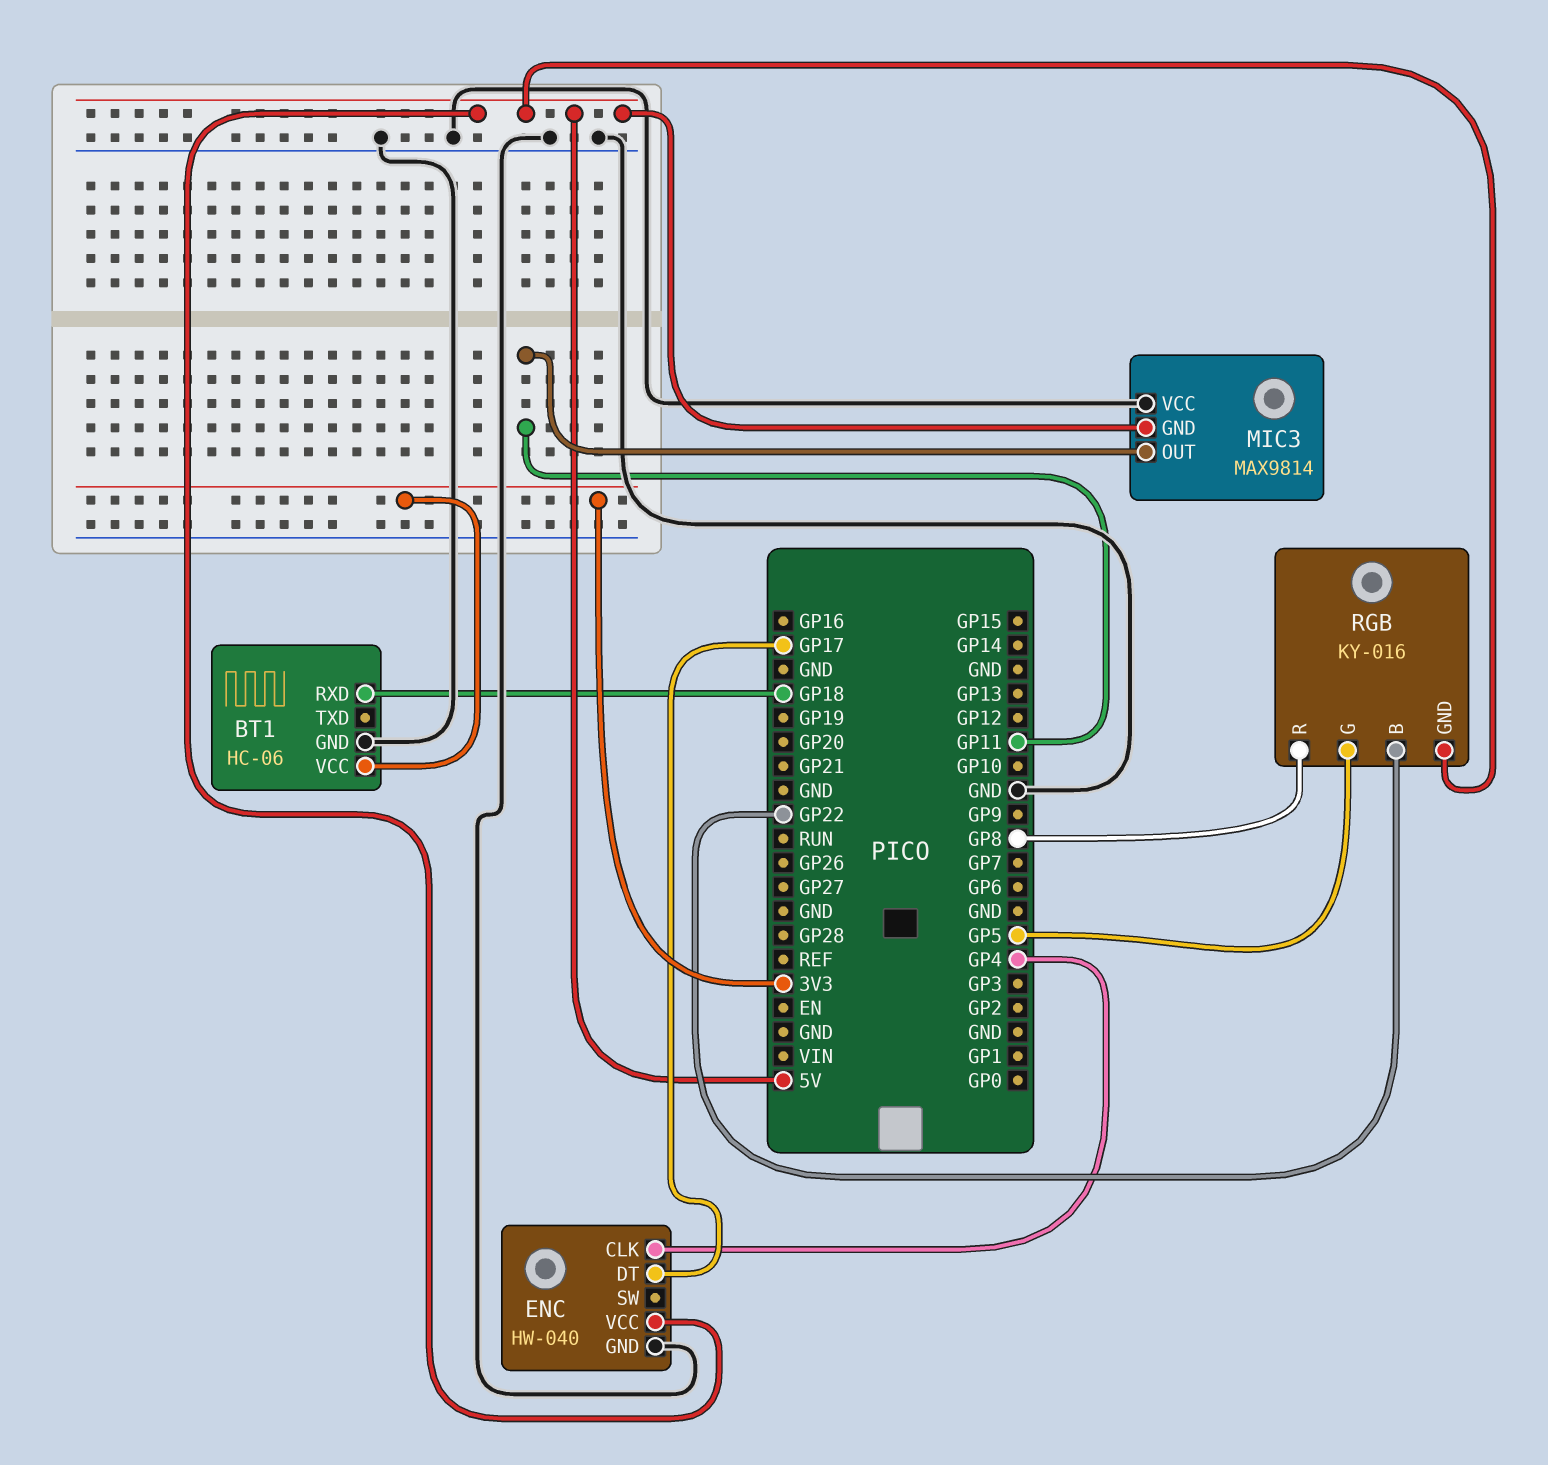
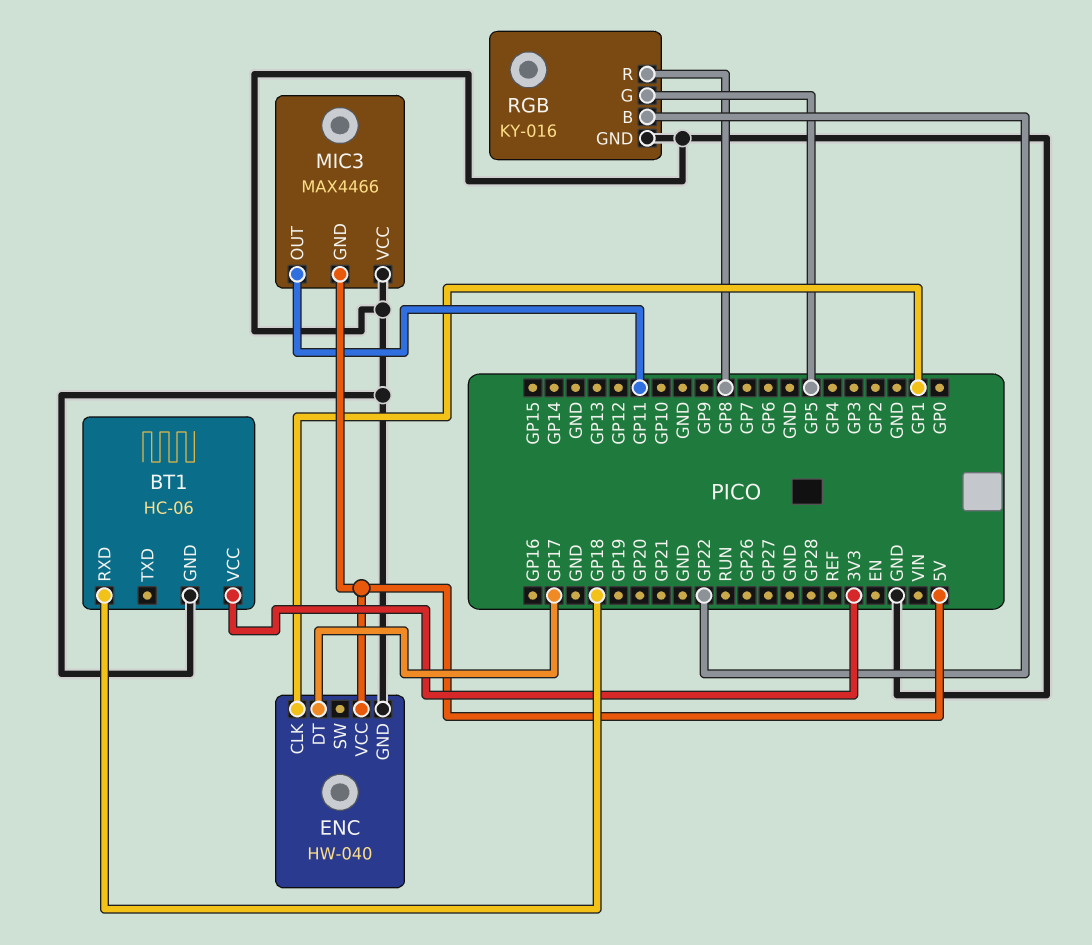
ENC pin CLK: GP4 -> GP1
MIC3: MAX9814 -> MAX4466
RGB pin GND: 5V -> GND

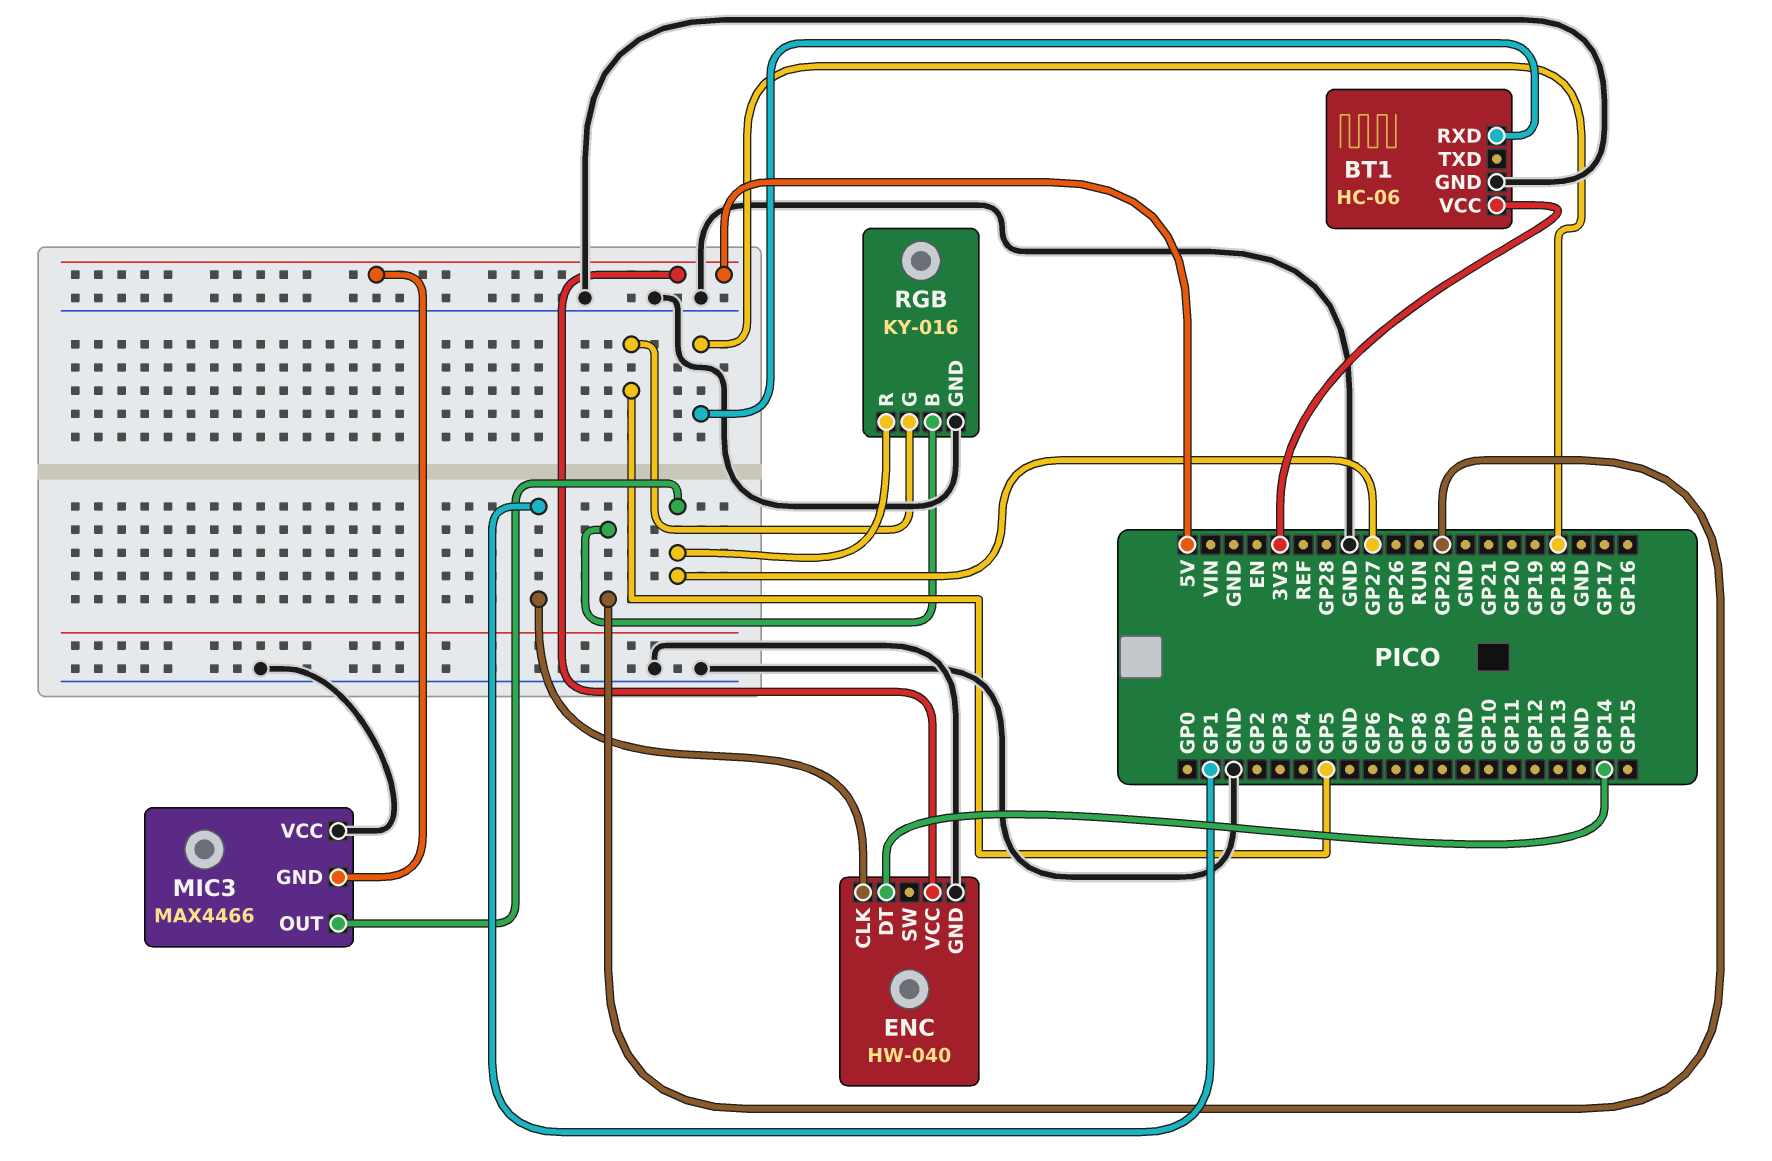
ENC pin DT: GP17 -> GP14
MIC3 pin OUT: GP11 -> GP27
RGB pin R: GP8 -> GP27

